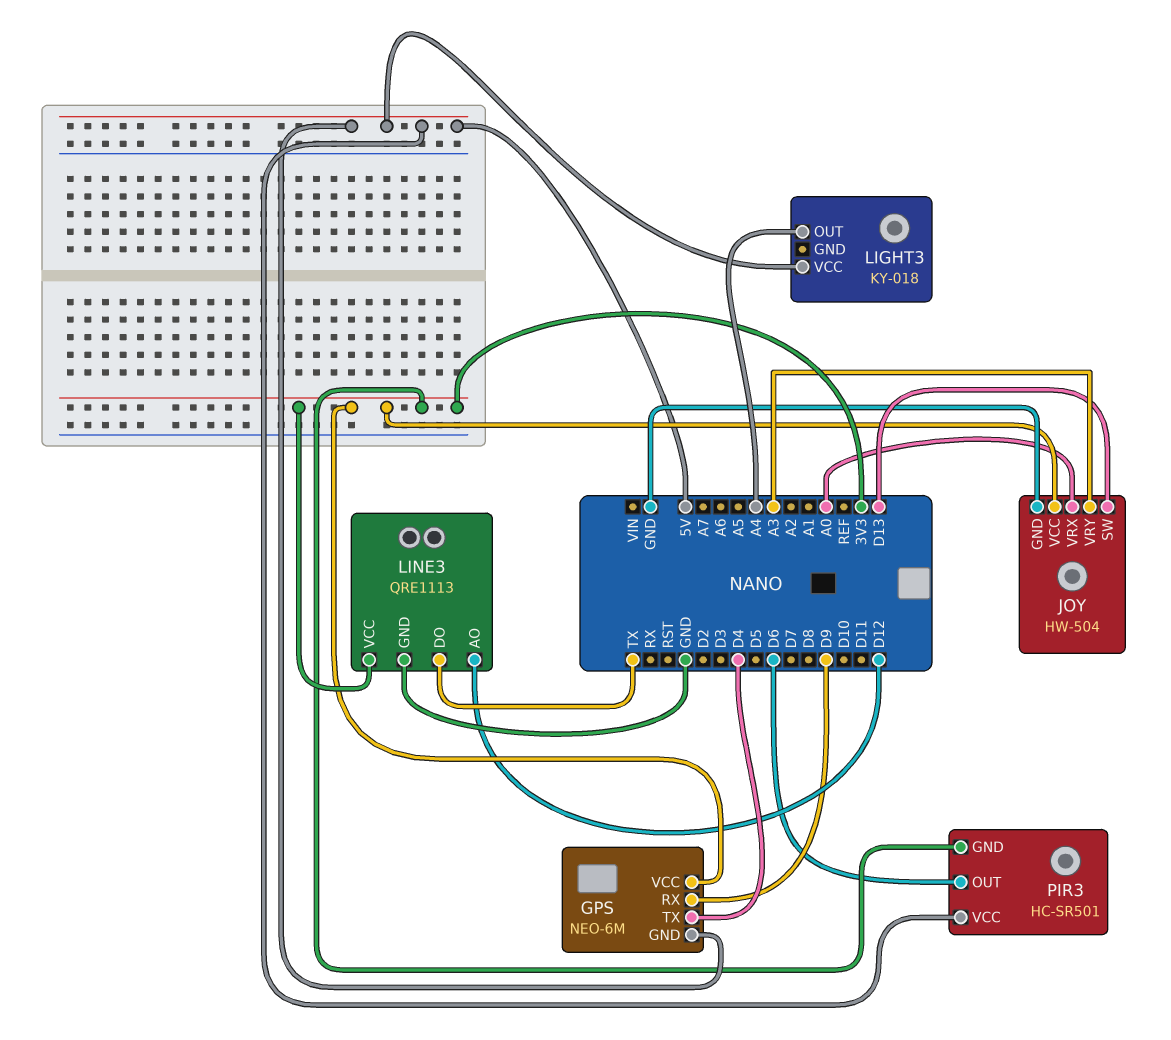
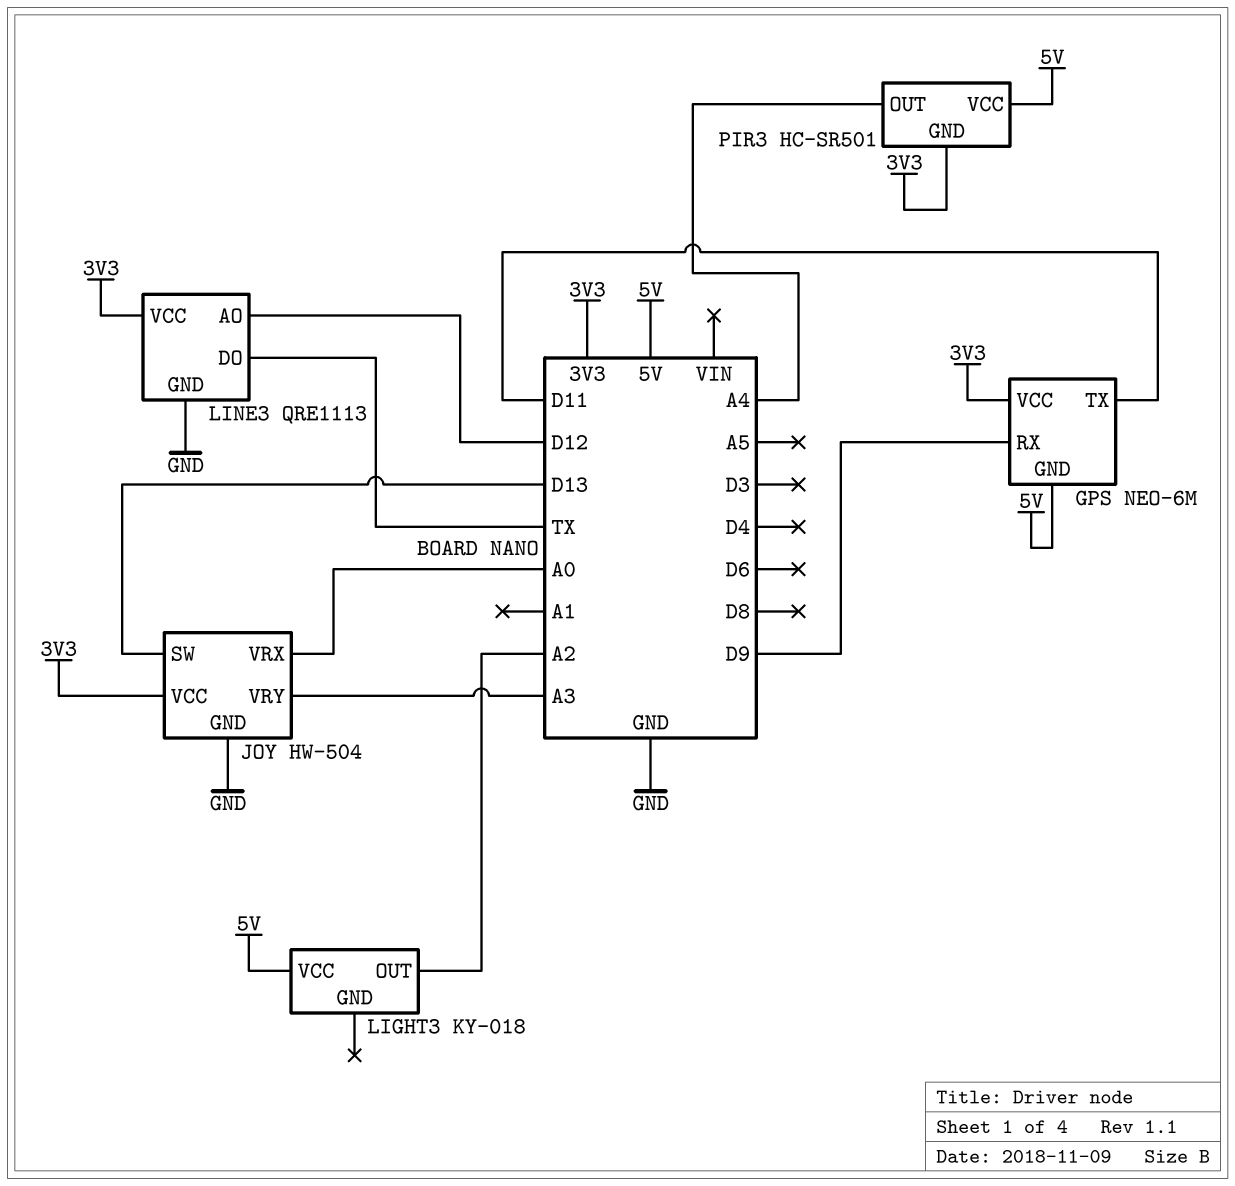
GPS pin TX: D4 -> D11
LIGHT3 pin OUT: A4 -> A2
PIR3 pin OUT: D6 -> A4

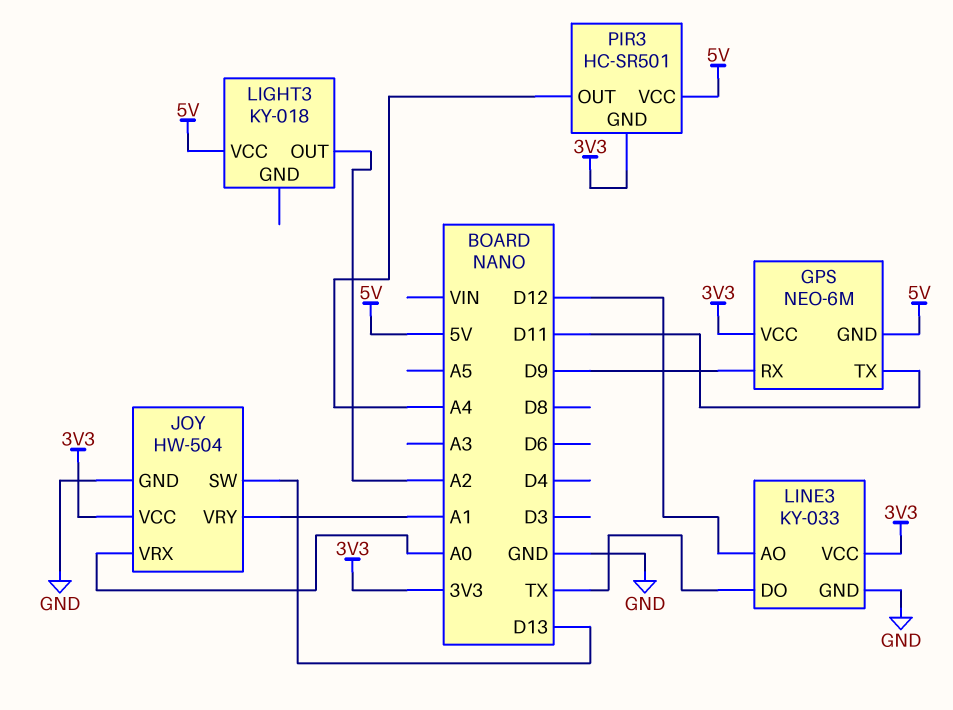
JOY pin VRY: A3 -> A1
LINE3: QRE1113 -> KY-033

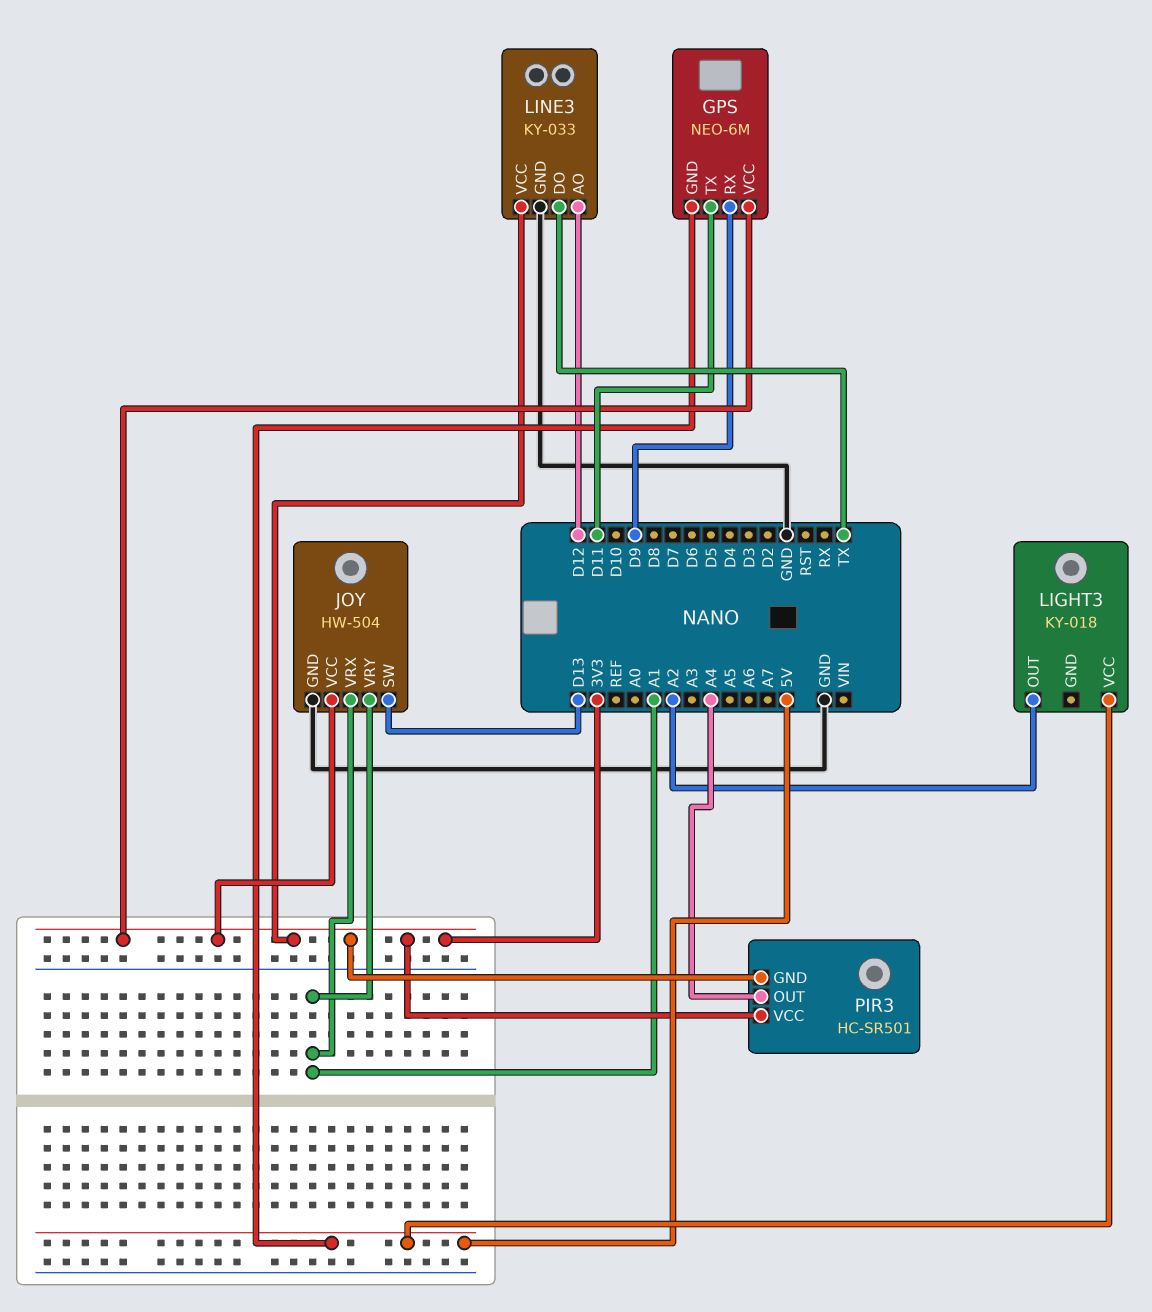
JOY pin VRX: A0 -> A1
PIR3 pin VCC: 5V -> 3V3

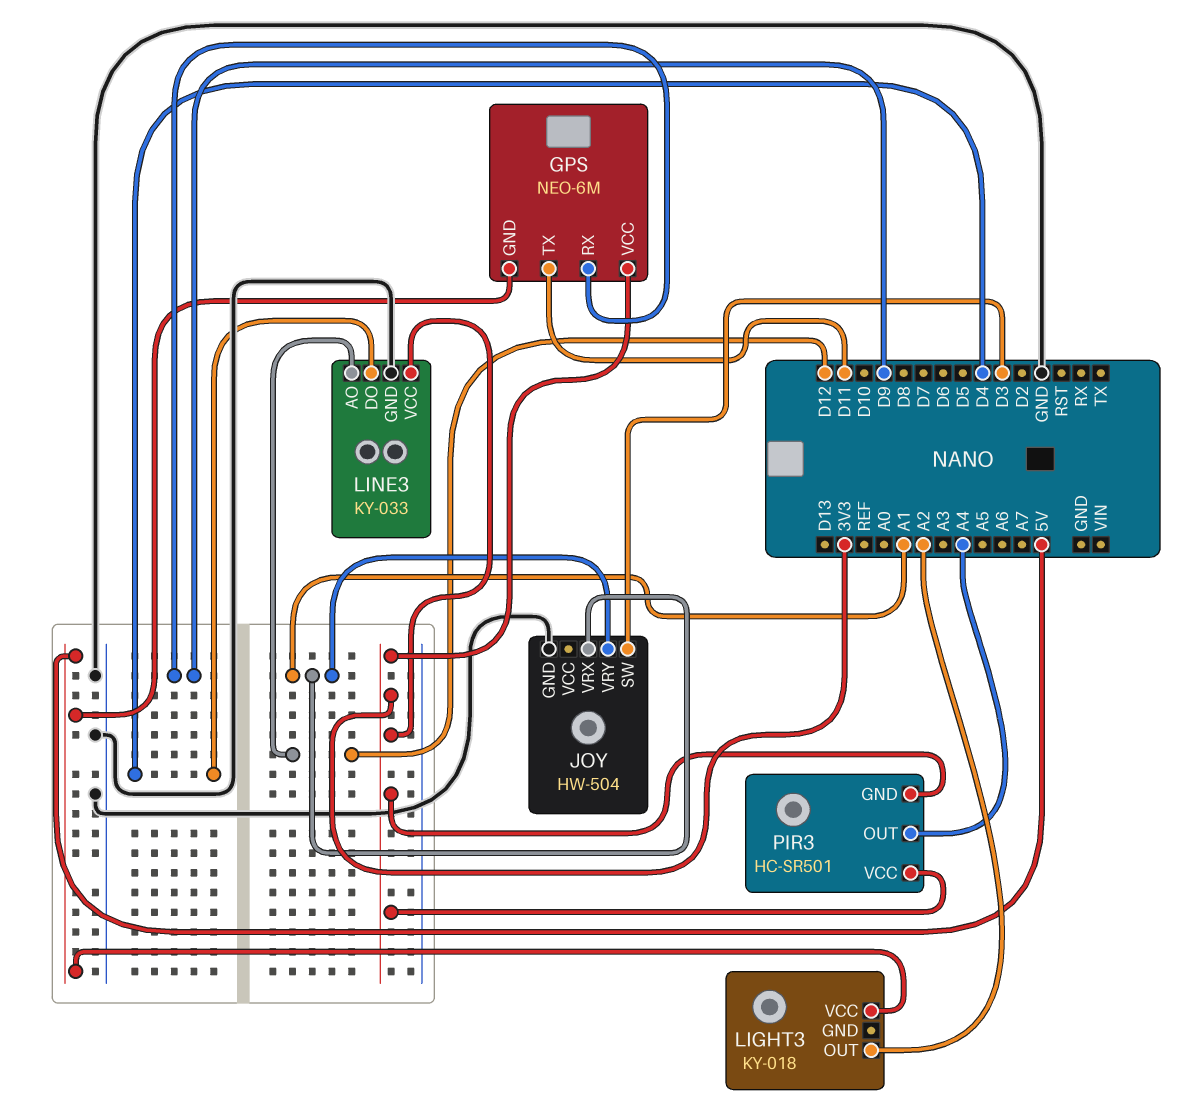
JOY pin SW: D13 -> D3
JOY pin VCC: 3V3 -> none
LINE3 pin DO: TX -> D4

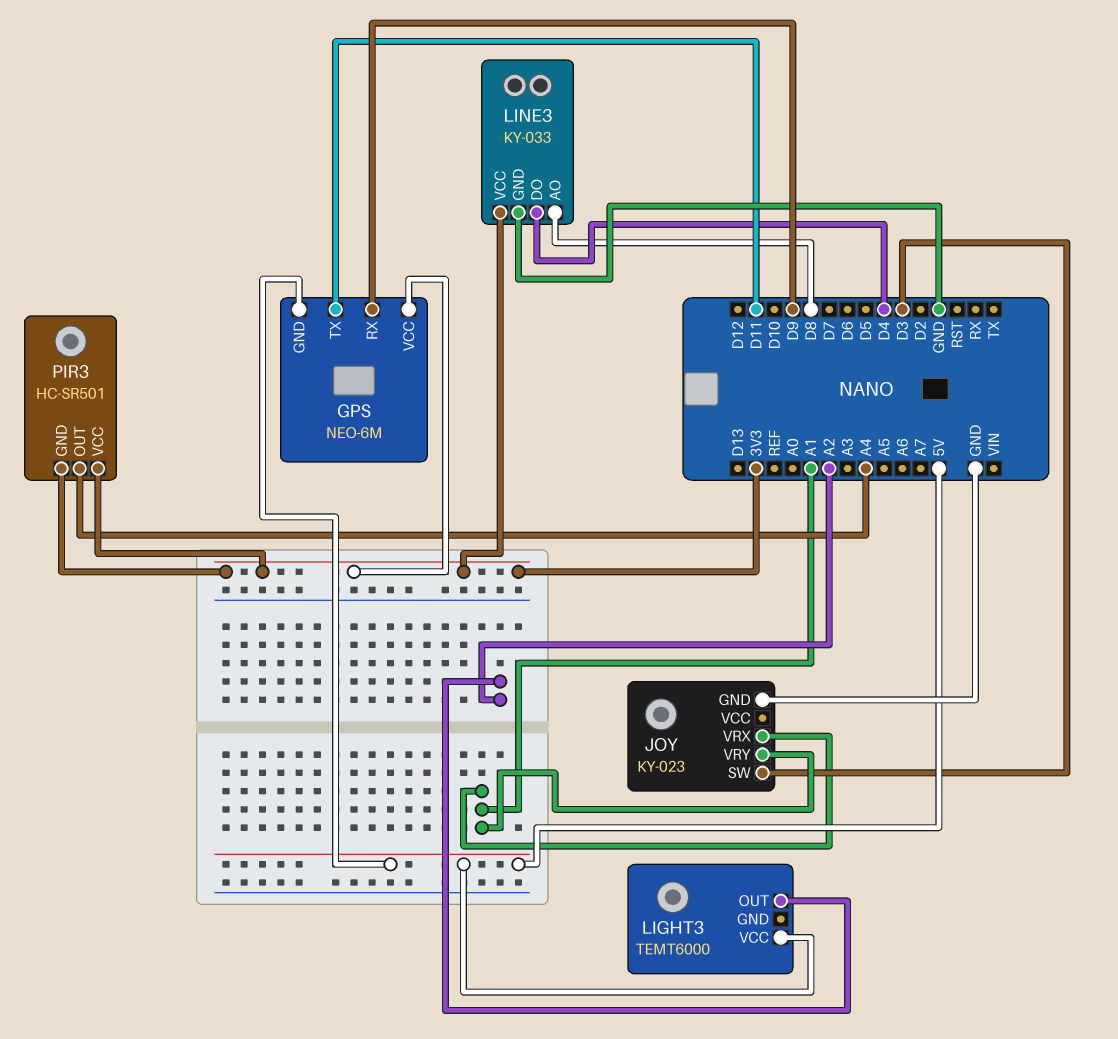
JOY: HW-504 -> KY-023
LIGHT3: KY-018 -> TEMT6000
LINE3 pin AO: D12 -> D8

